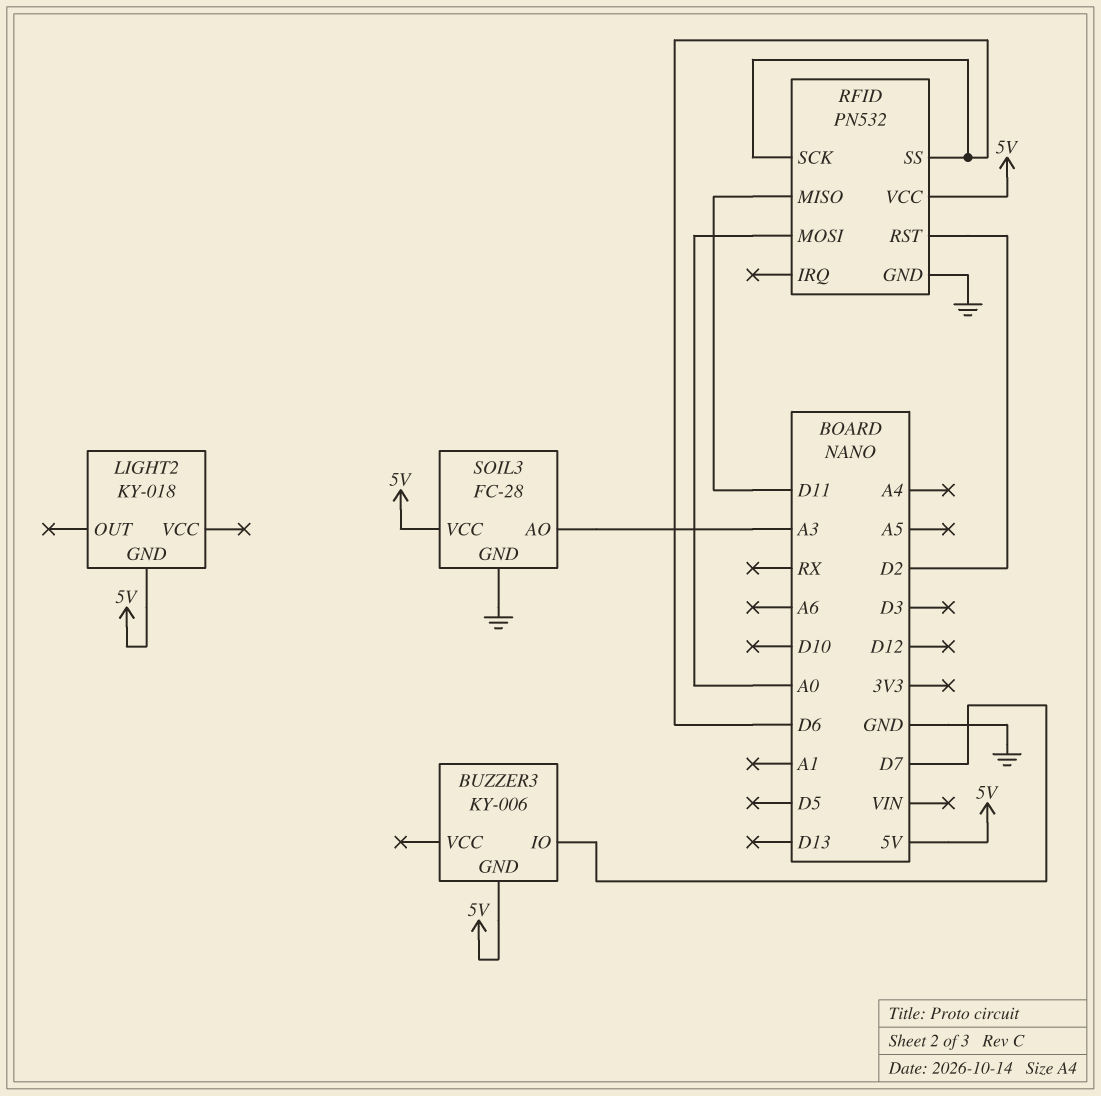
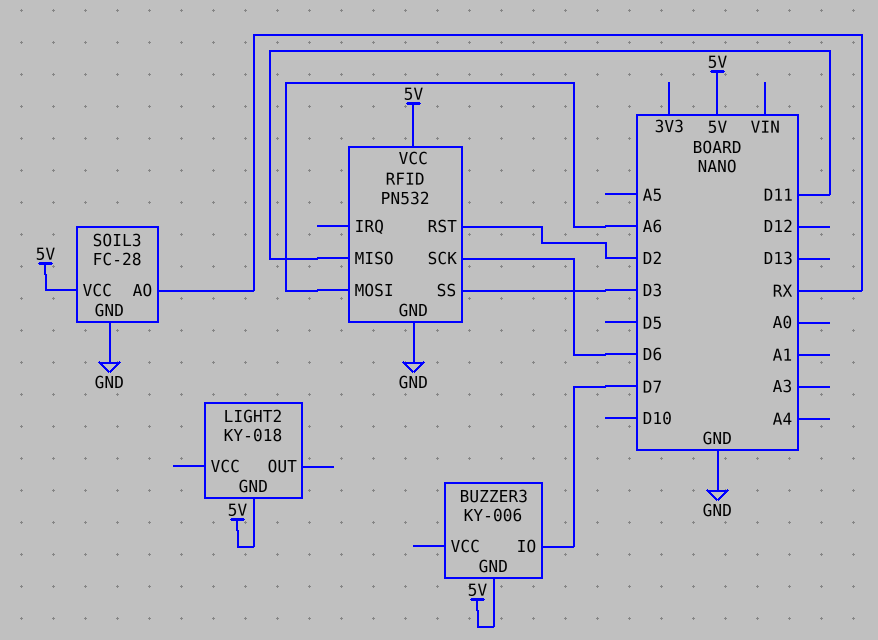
RFID pin MOSI: A0 -> A6
RFID pin SS: D6 -> D3
SOIL3 pin AO: A3 -> RX

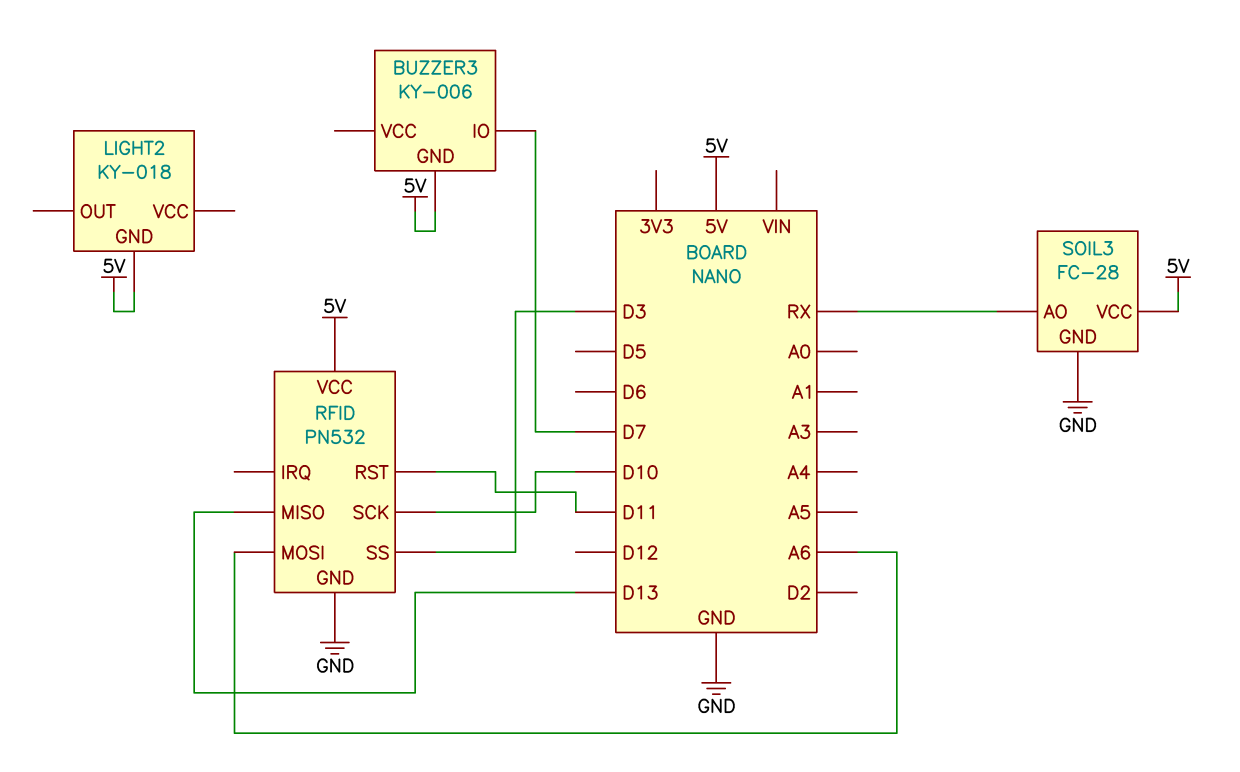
RFID pin MISO: D11 -> D13
RFID pin RST: D2 -> D11
RFID pin SCK: D6 -> D10

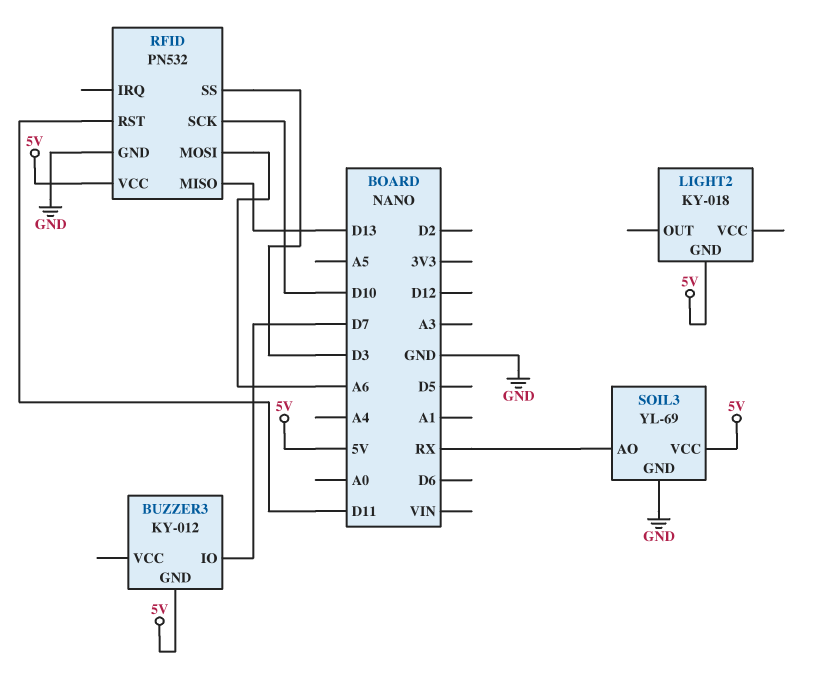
BUZZER3: KY-006 -> KY-012
SOIL3: FC-28 -> YL-69

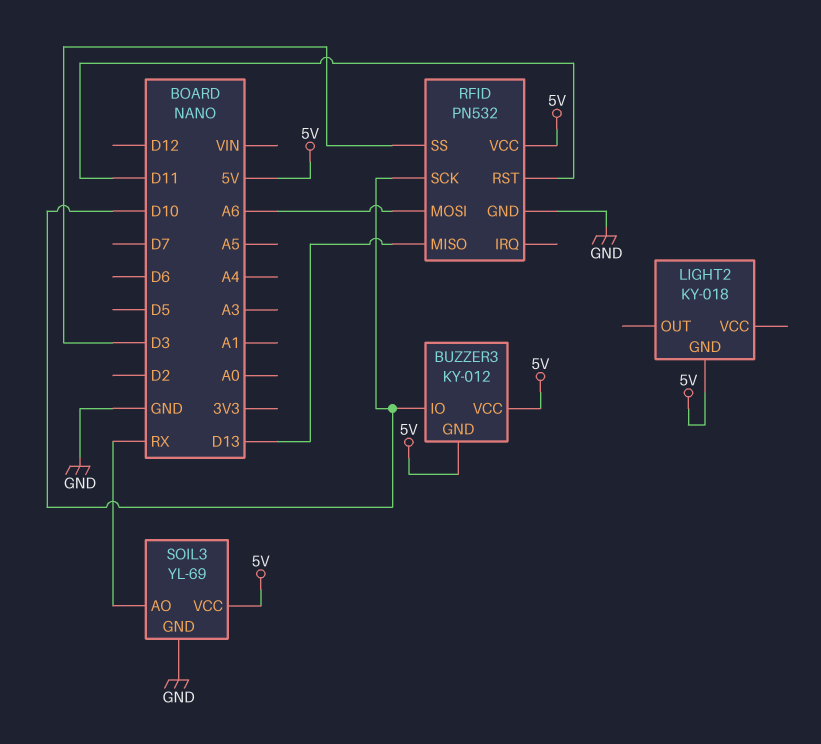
BUZZER3 pin IO: D7 -> D10
BUZZER3 pin VCC: none -> 5V

